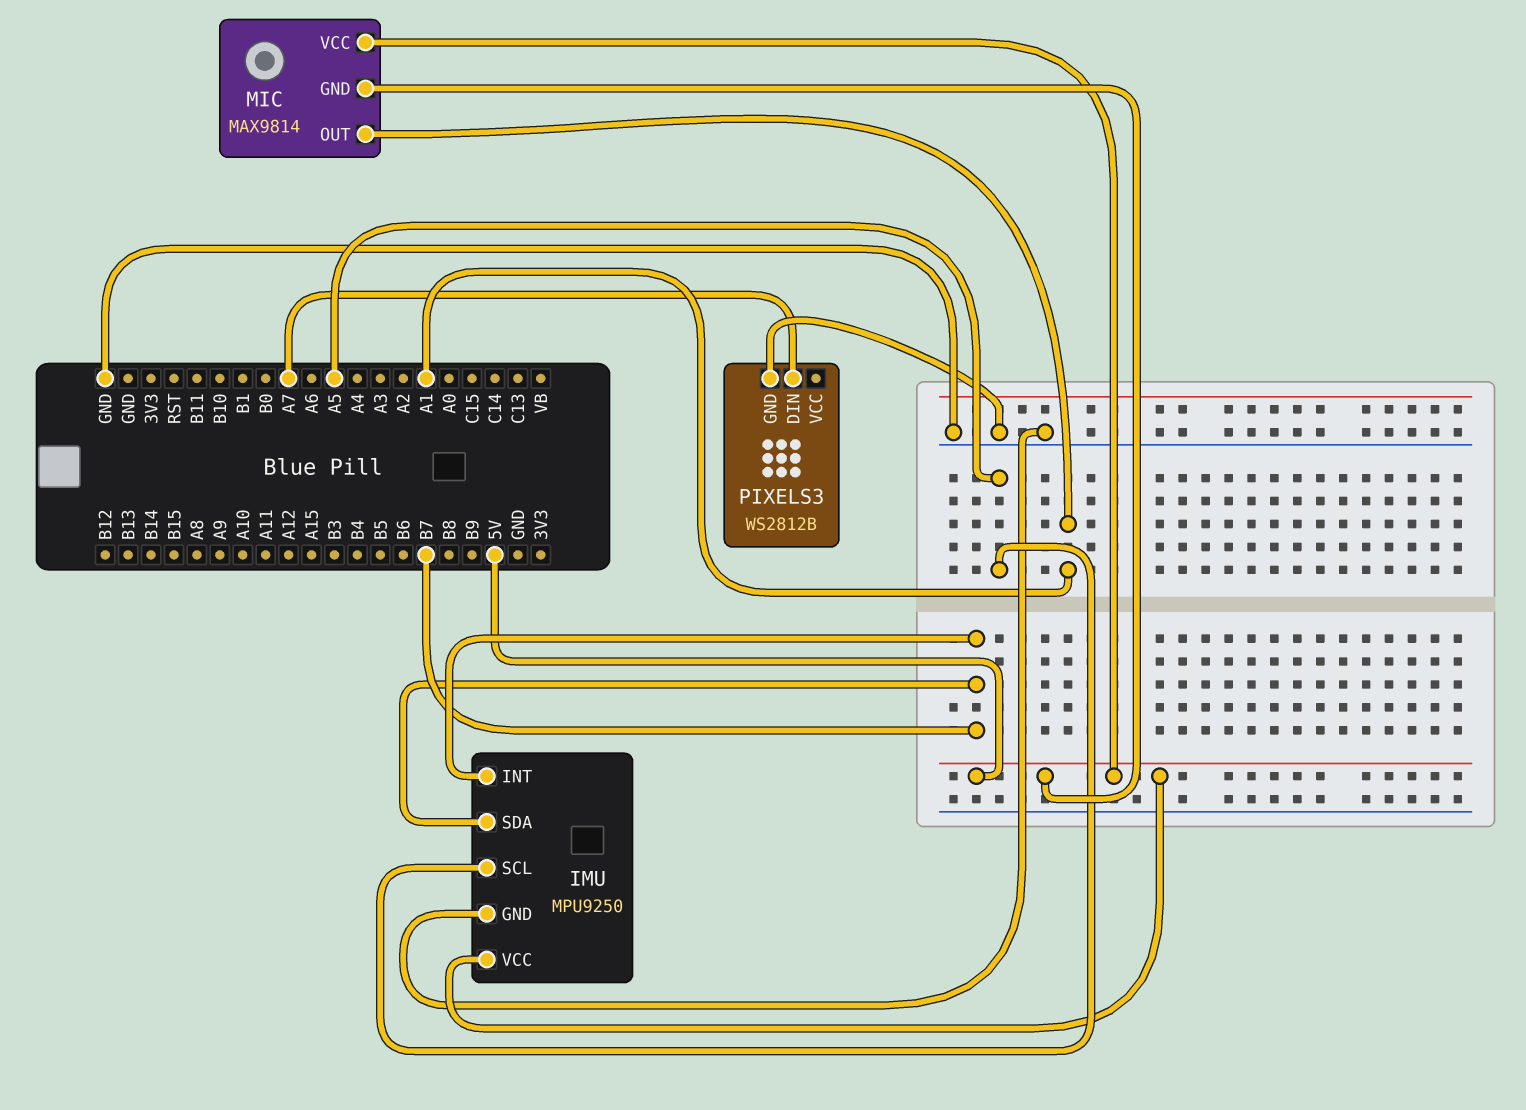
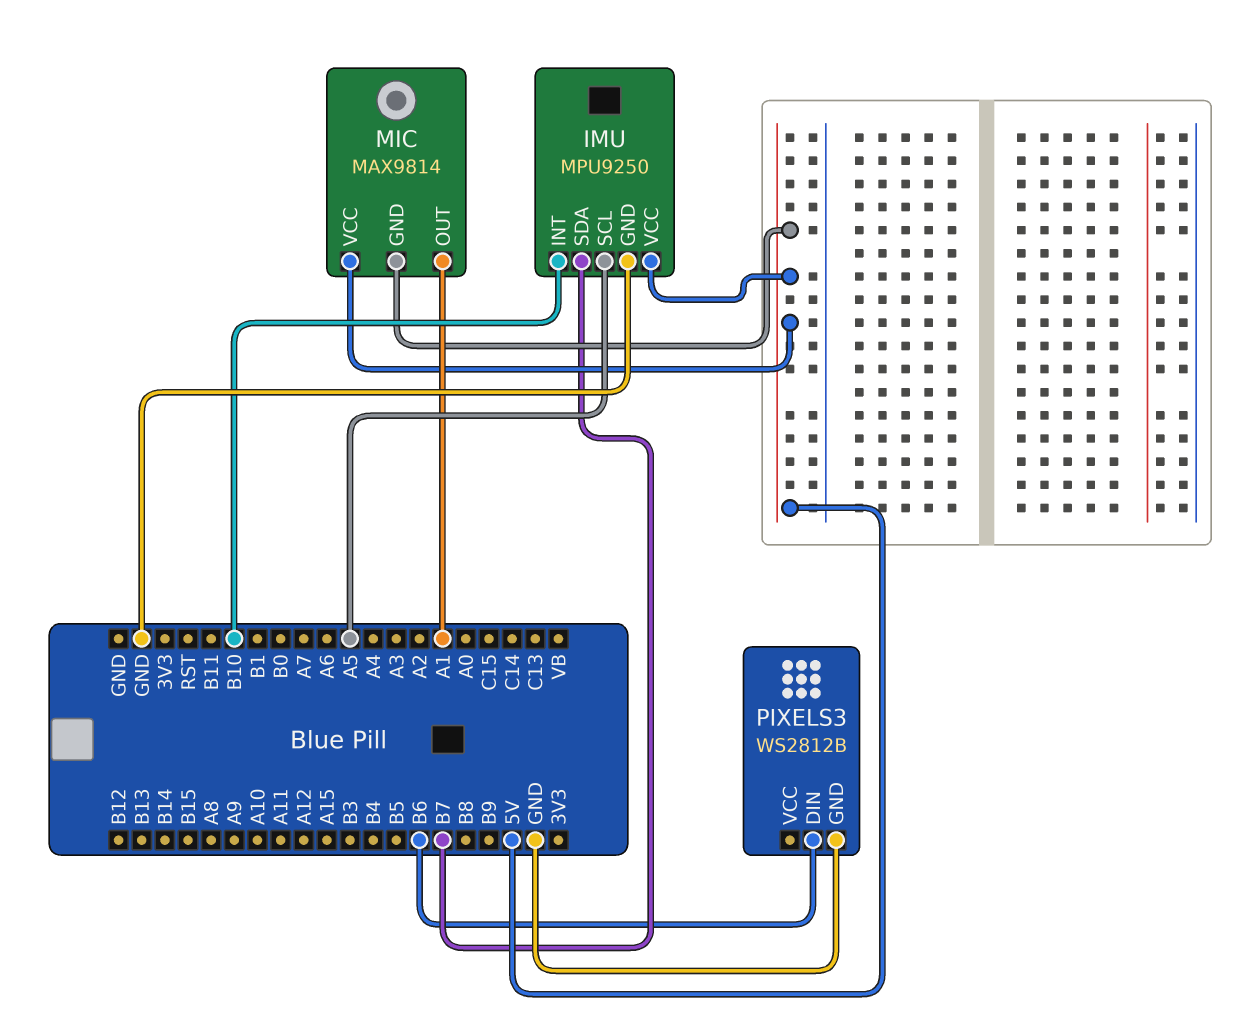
IMU pin INT: B7 -> B10
PIXELS3 pin DIN: A7 -> B6

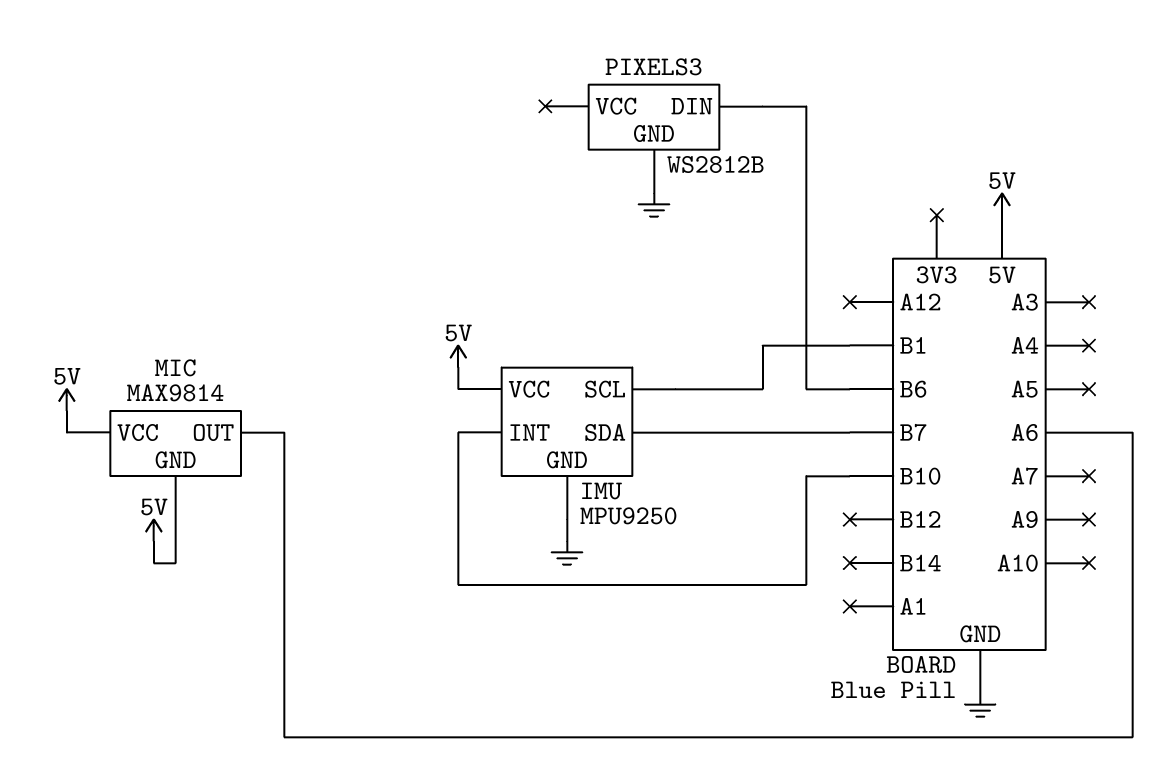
IMU pin SCL: A5 -> B1
MIC pin OUT: A1 -> A6

